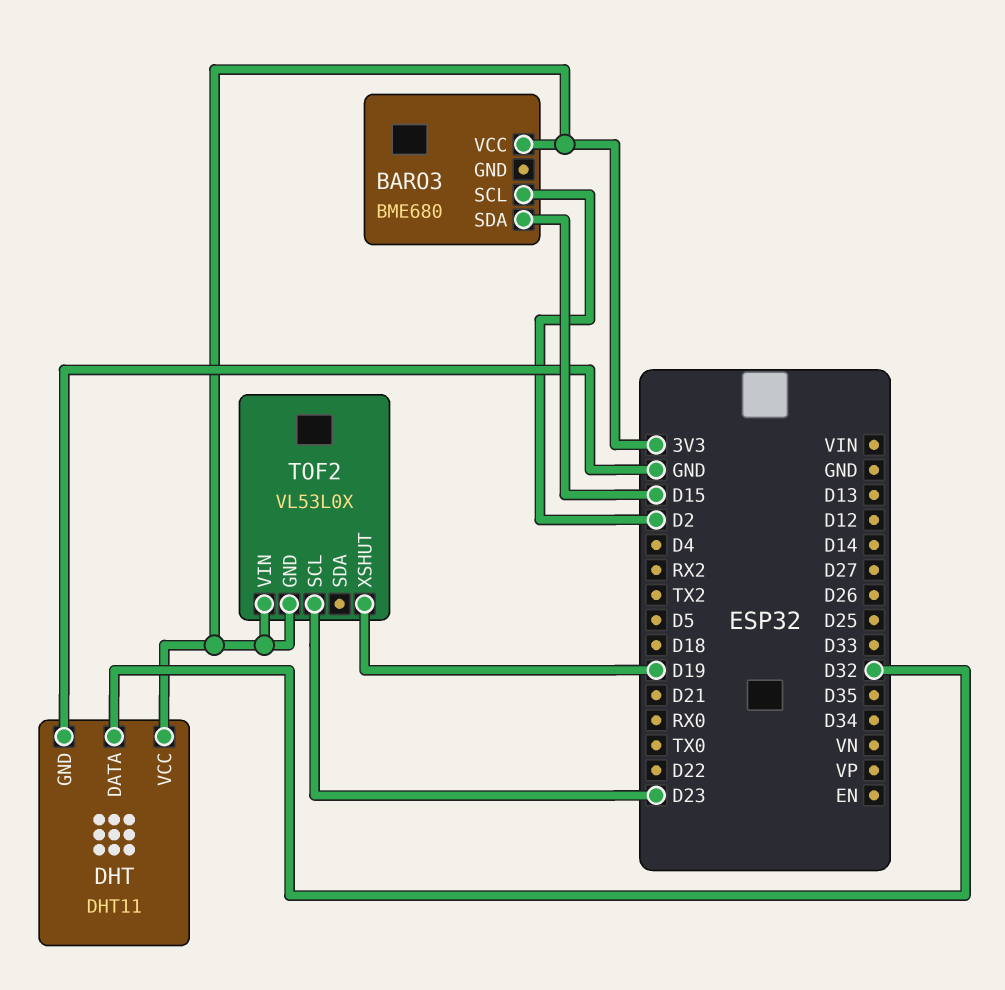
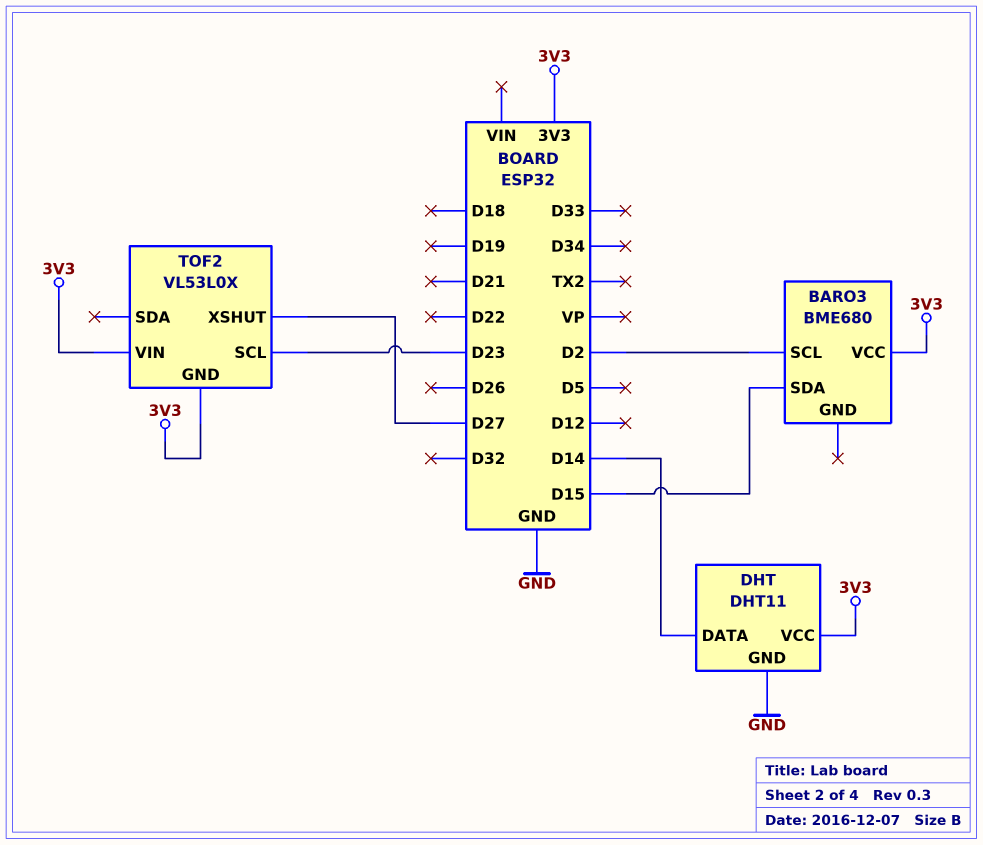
DHT pin DATA: D32 -> D14
TOF2 pin XSHUT: D19 -> D27

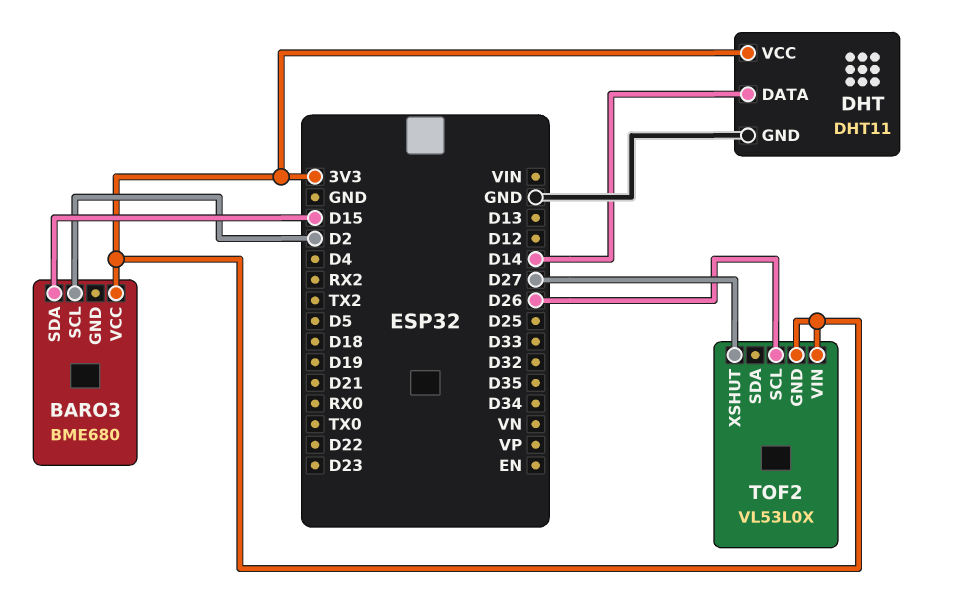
TOF2 pin SCL: D23 -> D26

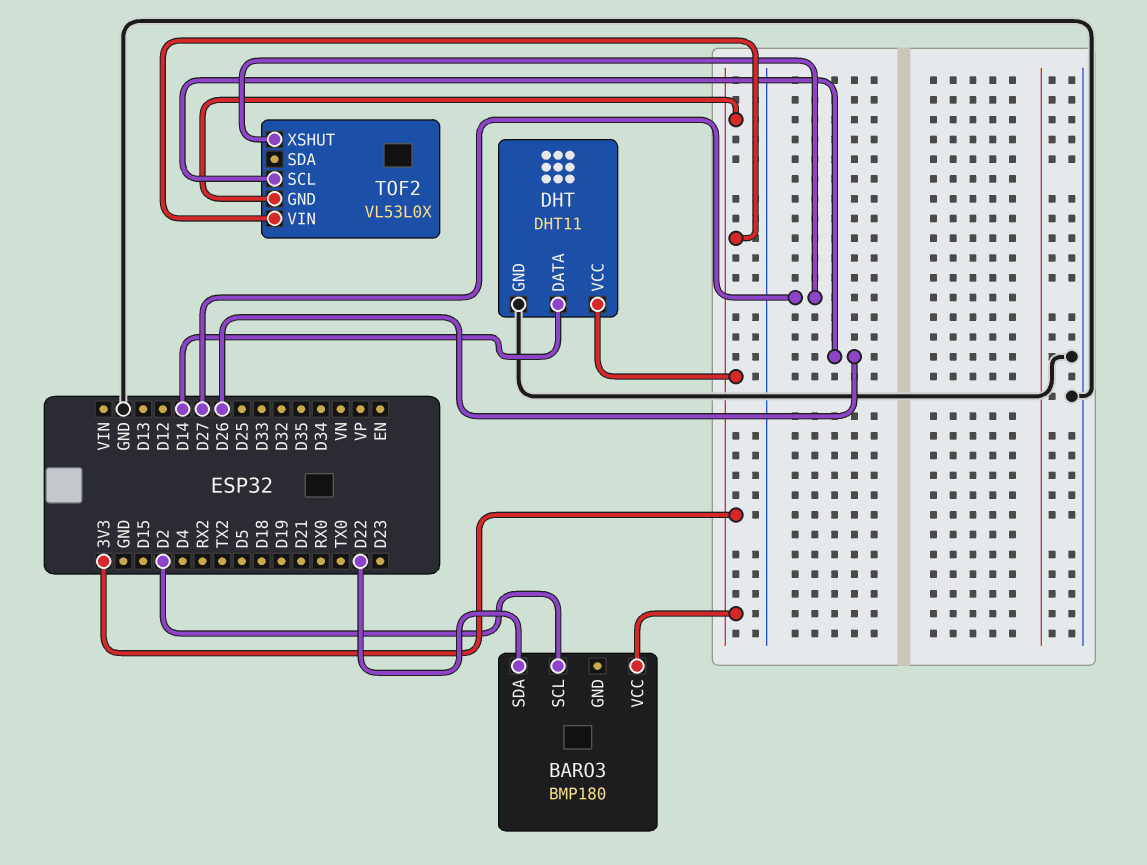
BARO3: BME680 -> BMP180
BARO3 pin SDA: D15 -> D22

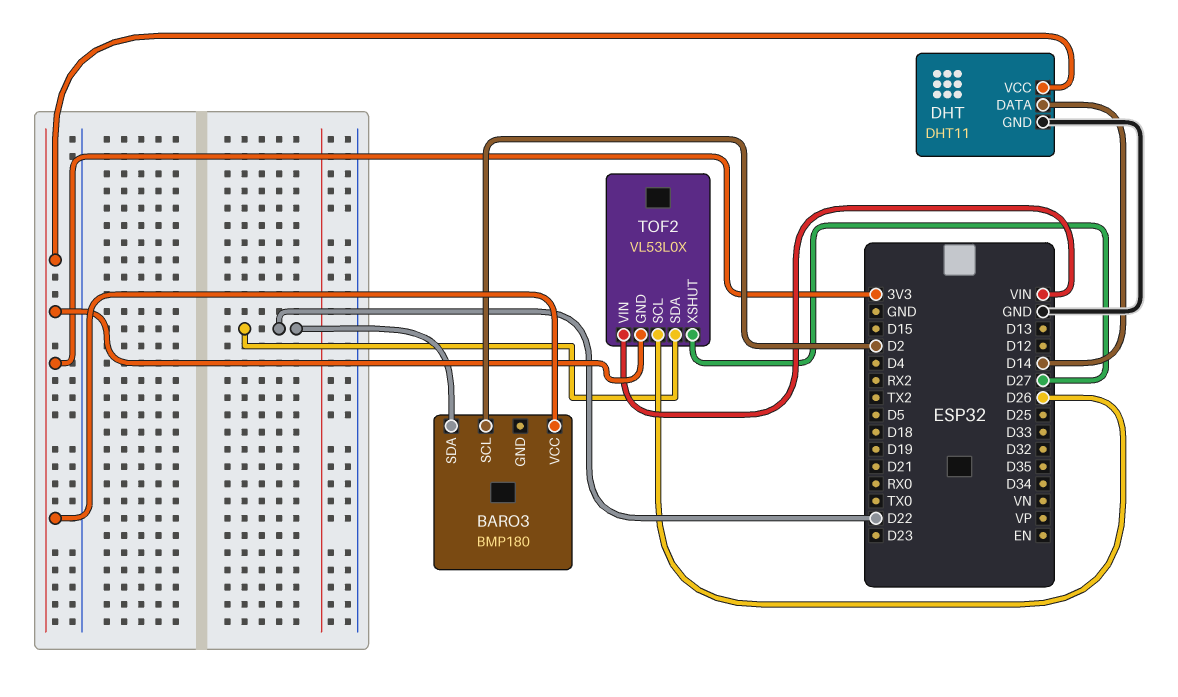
TOF2 pin SDA: none -> D22
TOF2 pin VIN: 3V3 -> VIN

